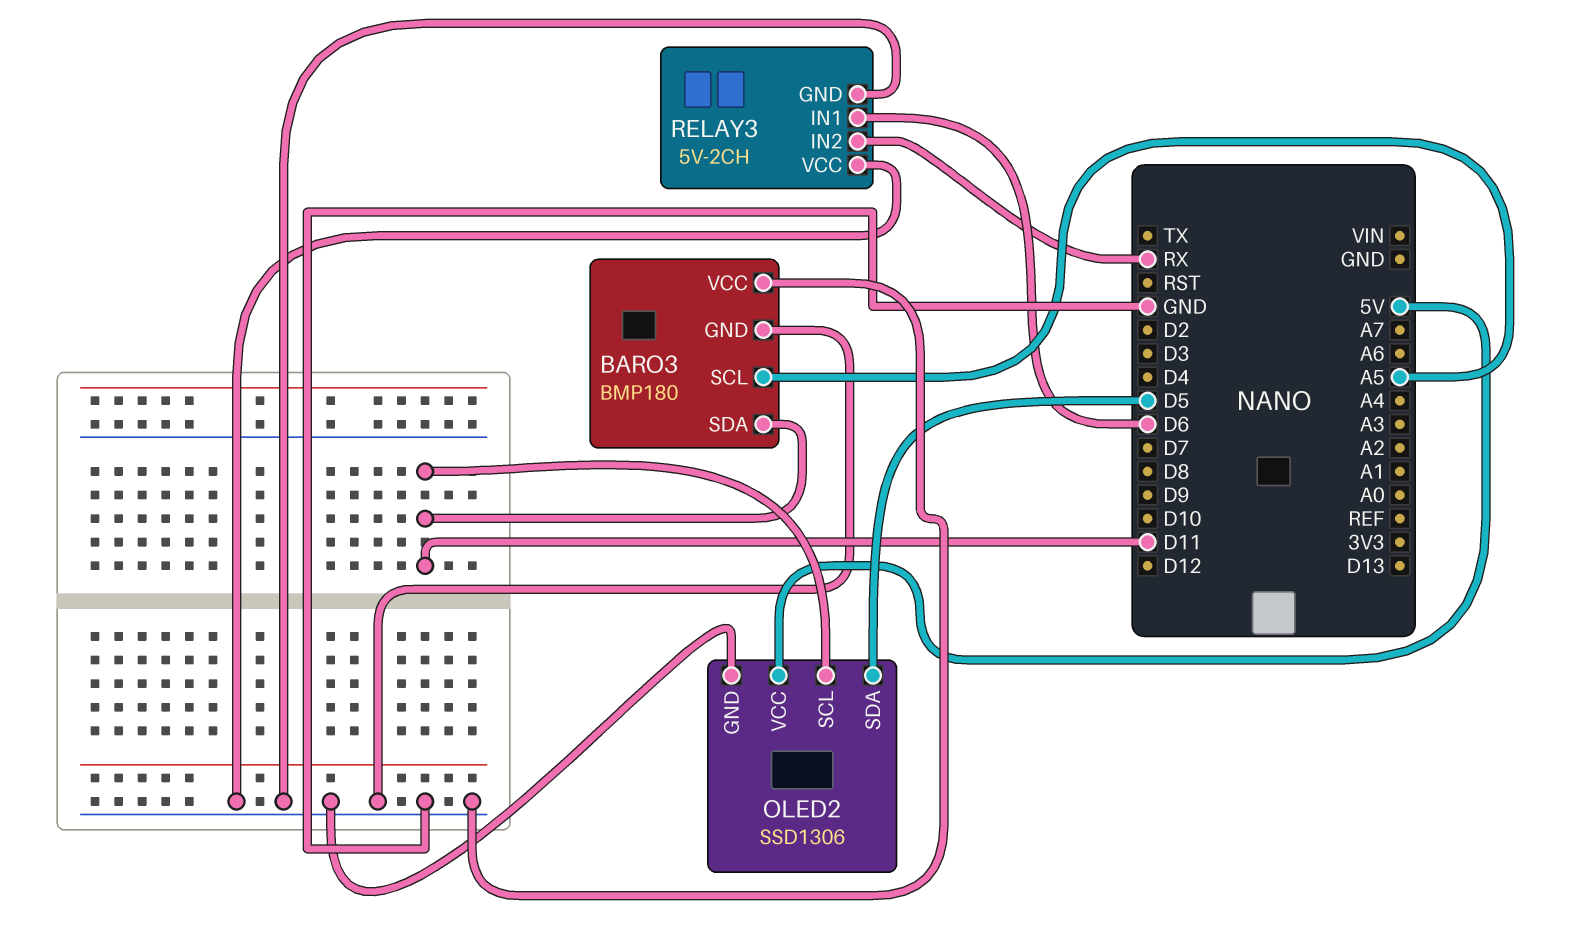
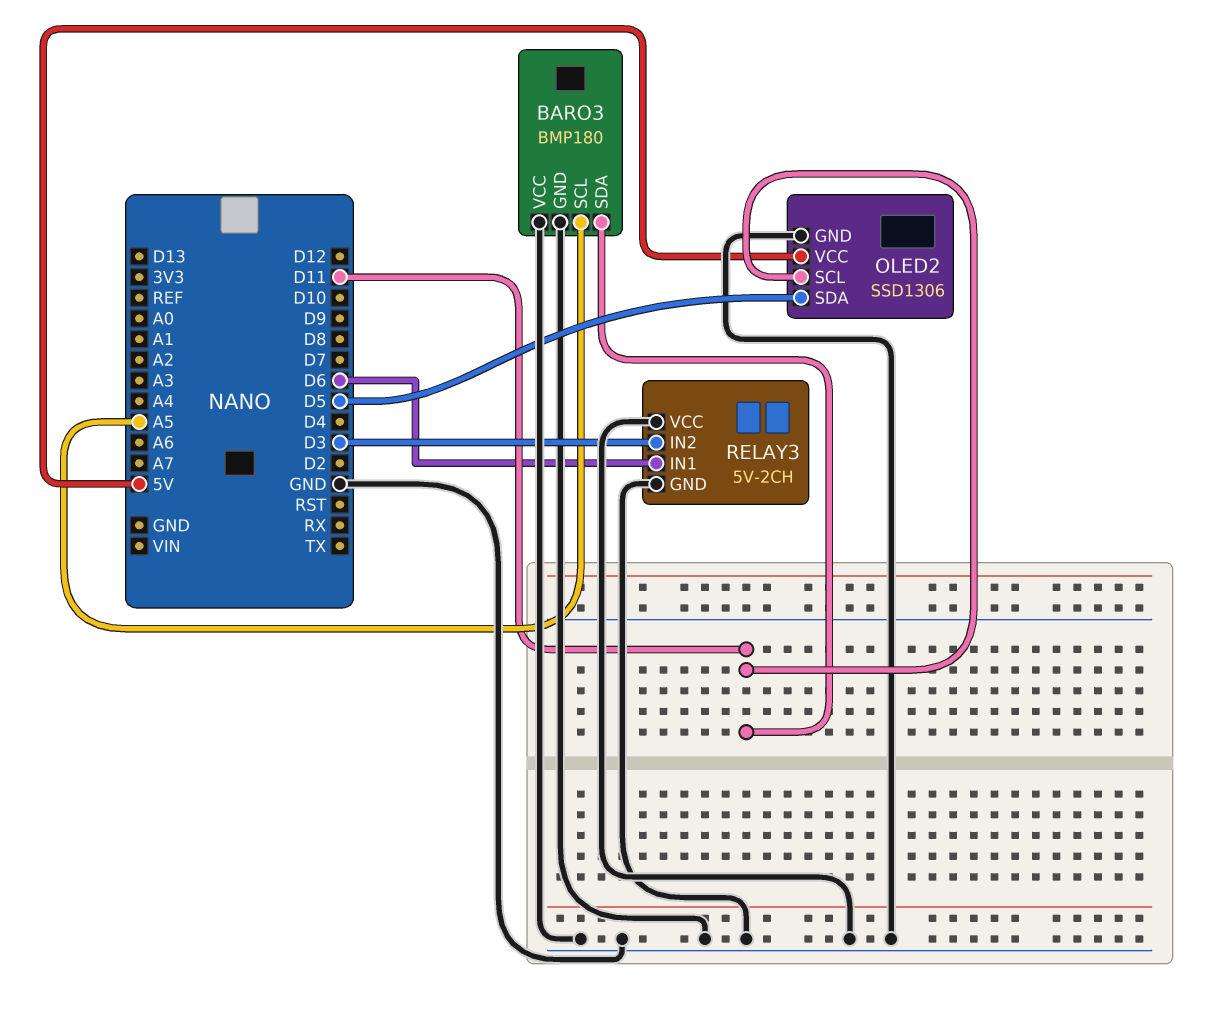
RELAY3 pin IN2: RX -> D3

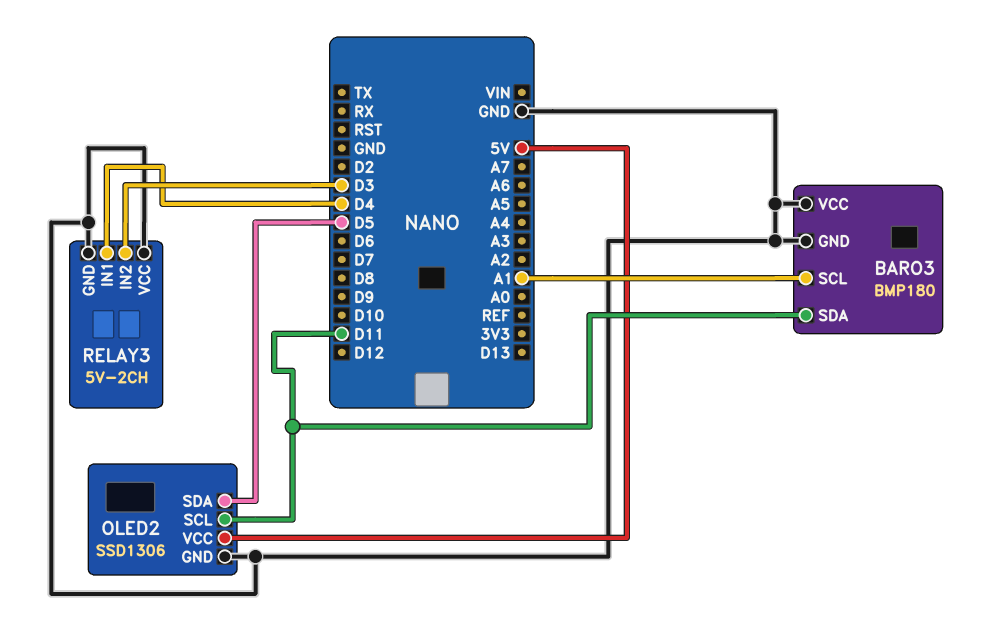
BARO3 pin SCL: A5 -> A1
RELAY3 pin IN1: D6 -> D4

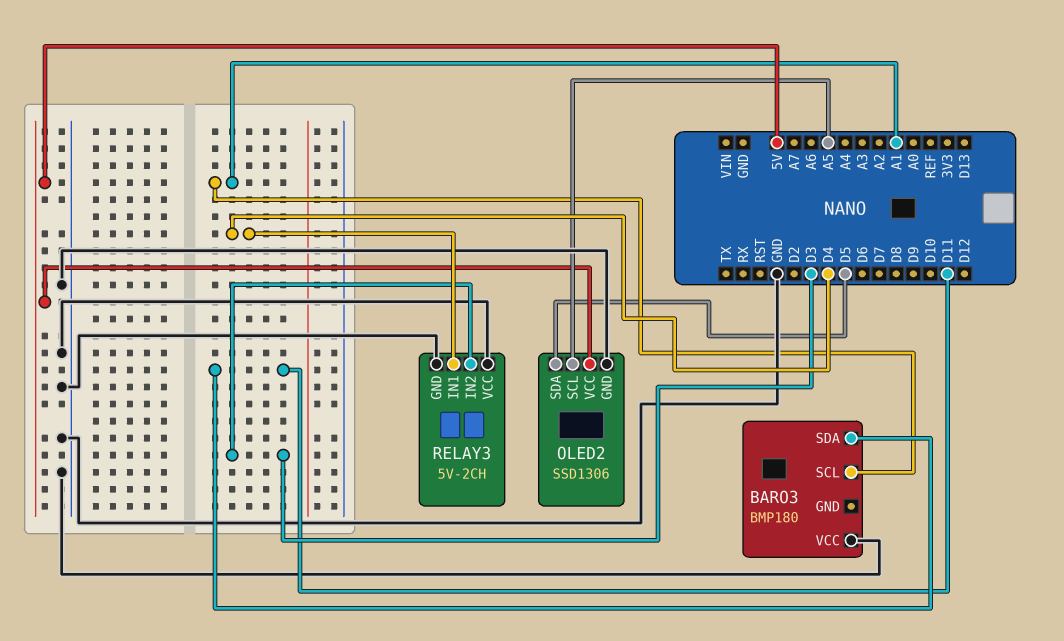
BARO3 pin GND: GND -> none
OLED2 pin SCL: D11 -> A5

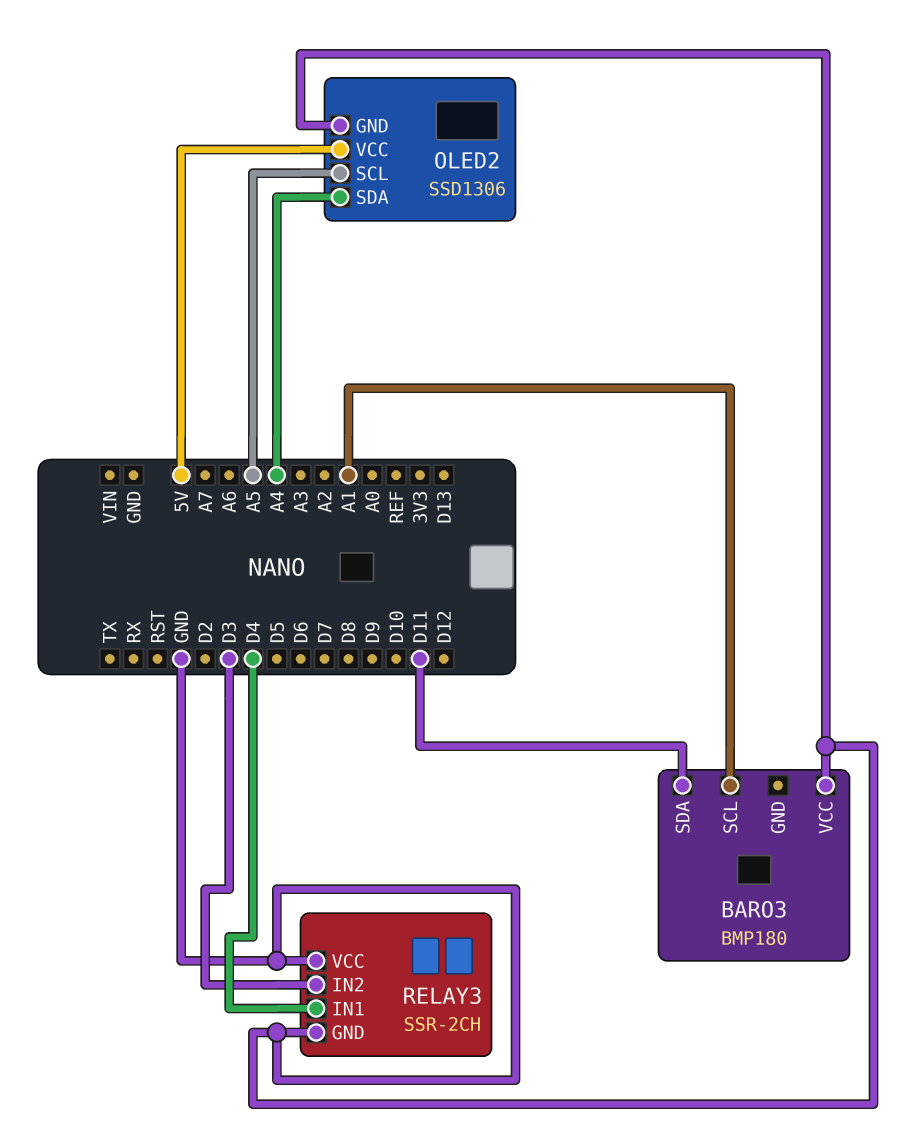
OLED2 pin SDA: D5 -> A4
RELAY3: 5V-2CH -> SSR-2CH

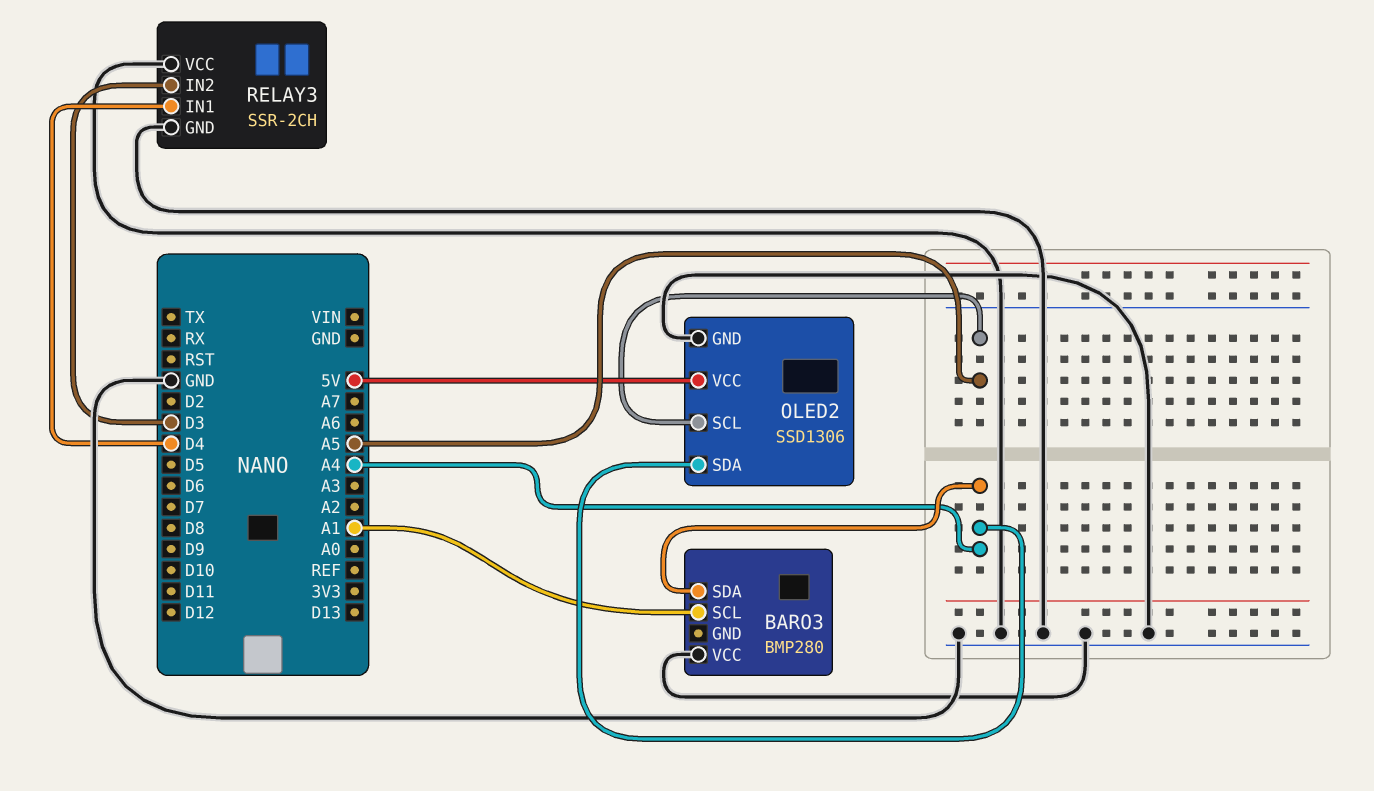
BARO3: BMP180 -> BMP280
BARO3 pin SDA: D11 -> A4

